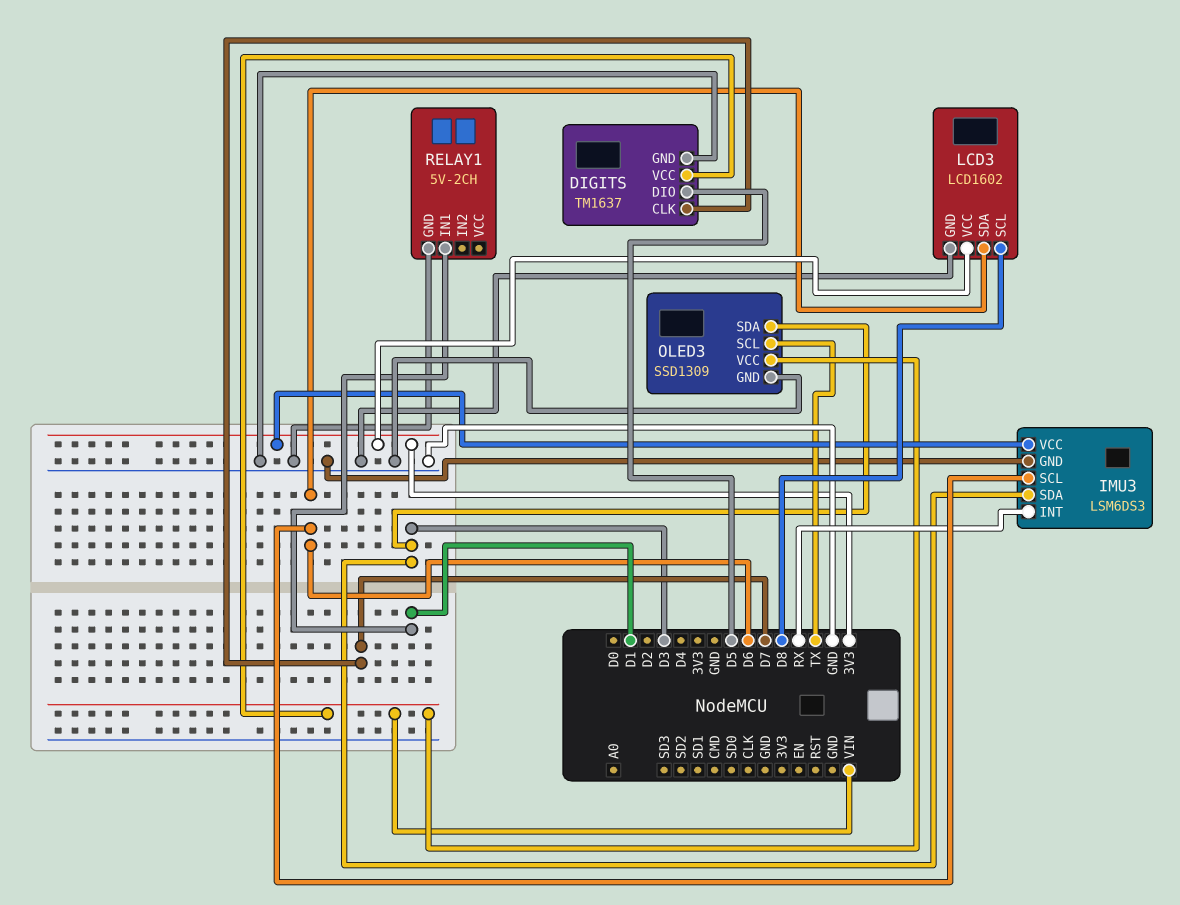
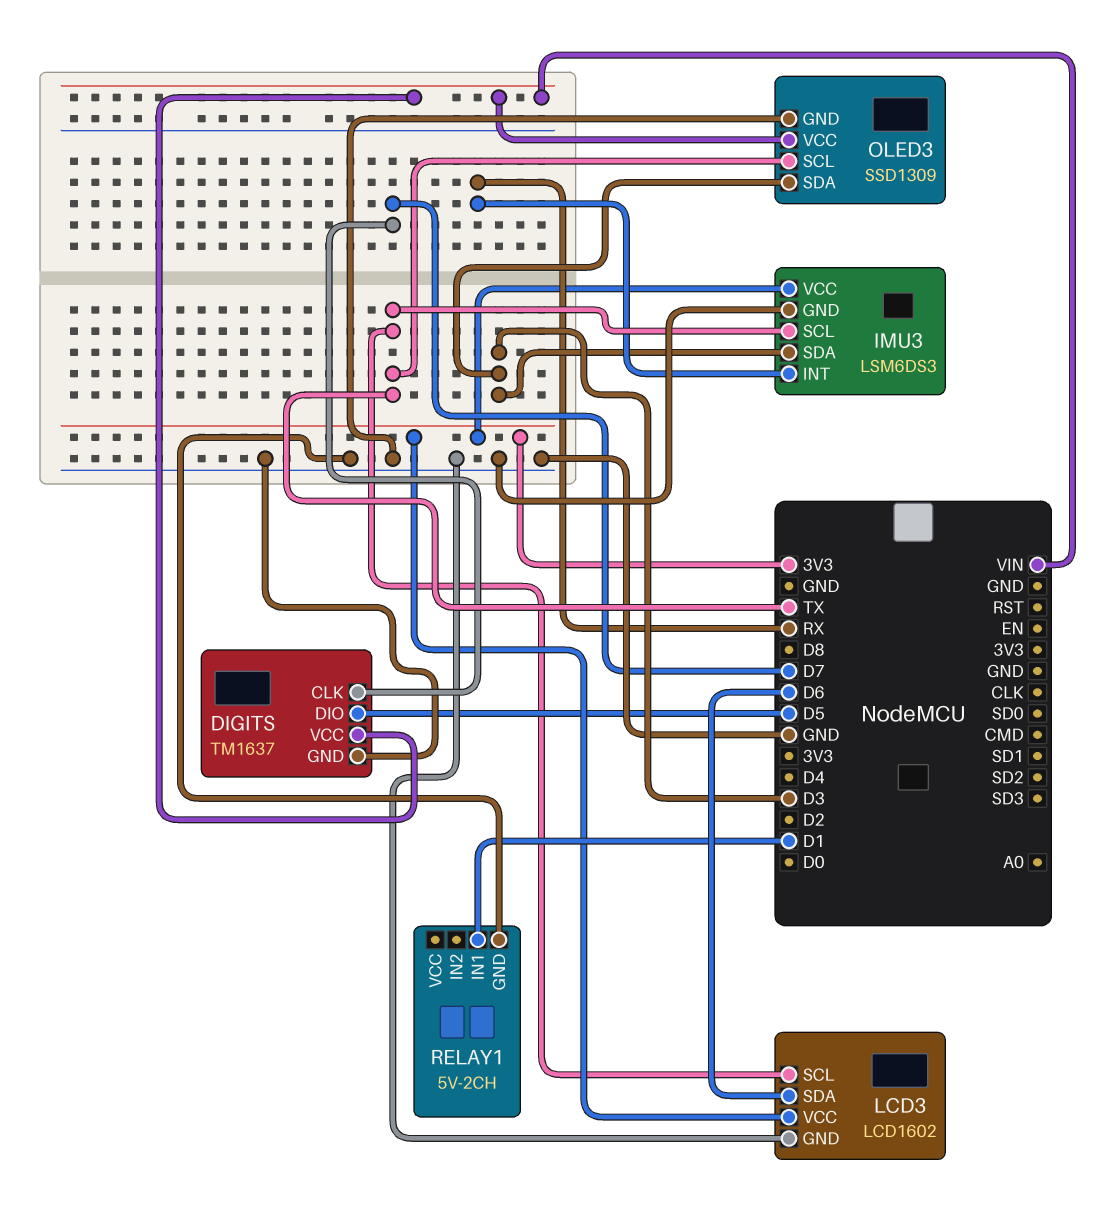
IMU3 pin SCL: D6 -> TX
LCD3 pin SCL: D8 -> TX

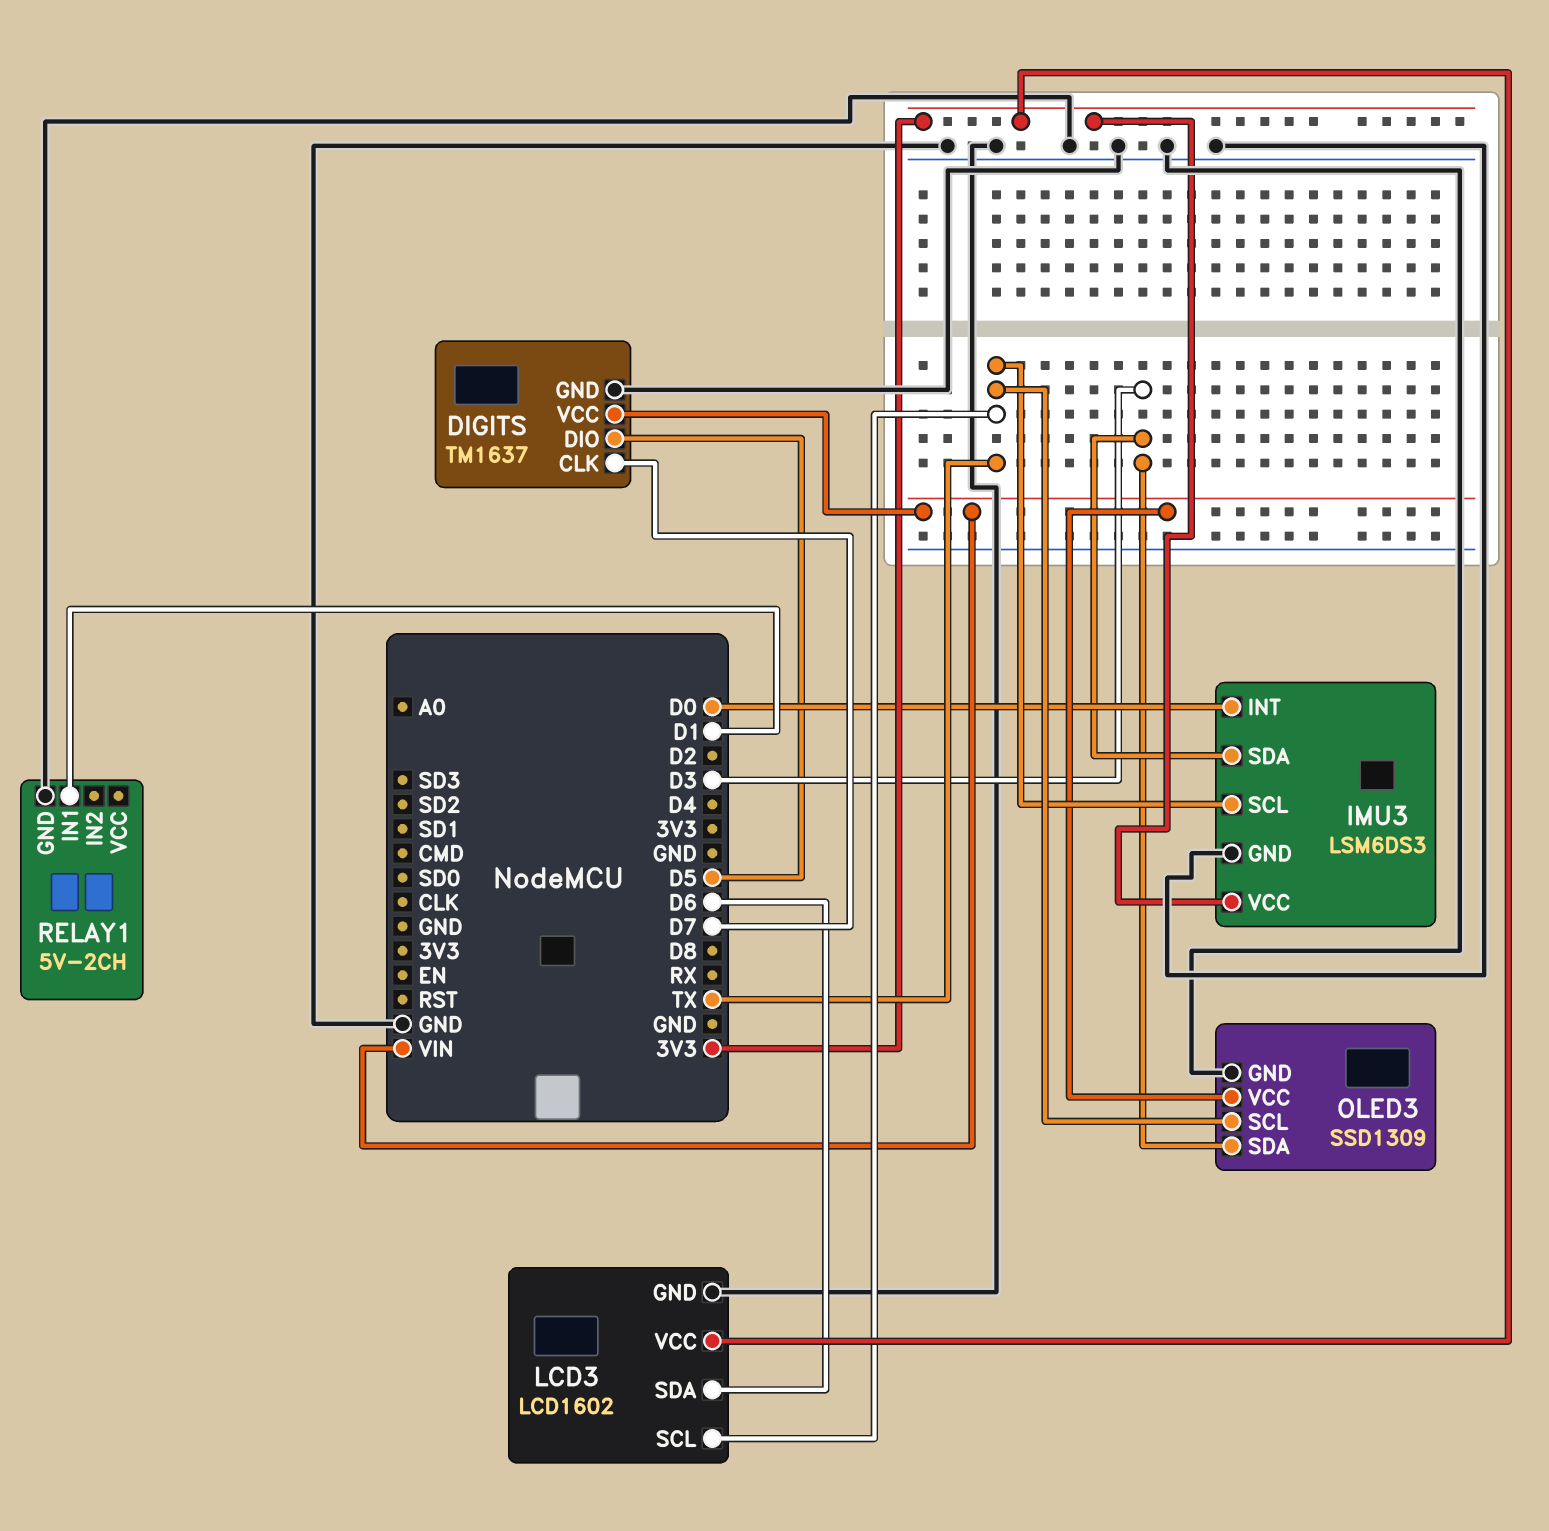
IMU3 pin INT: RX -> D0

